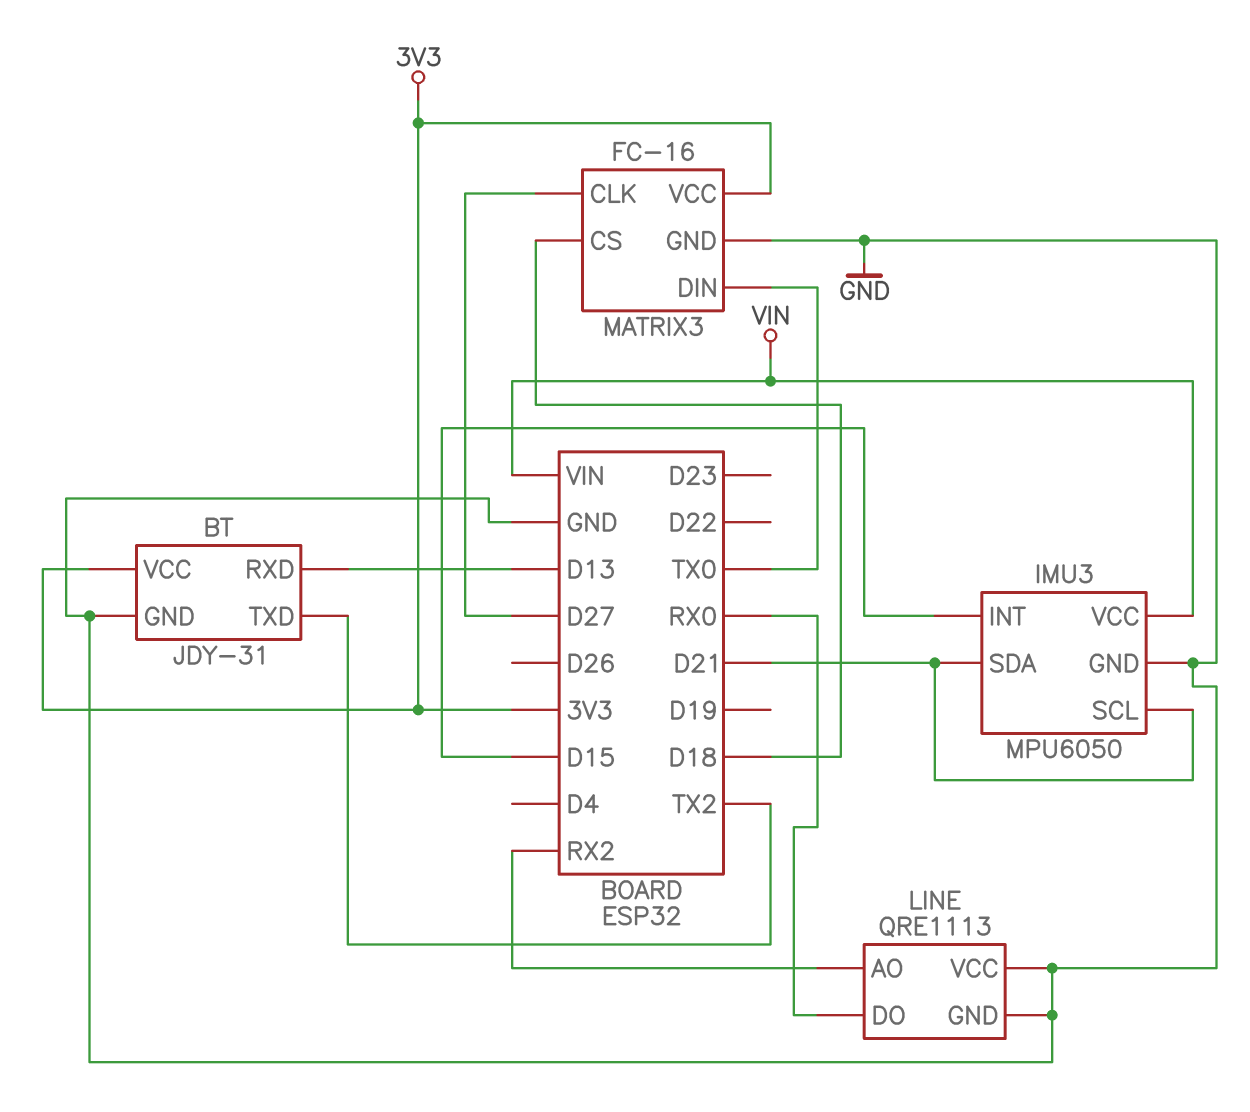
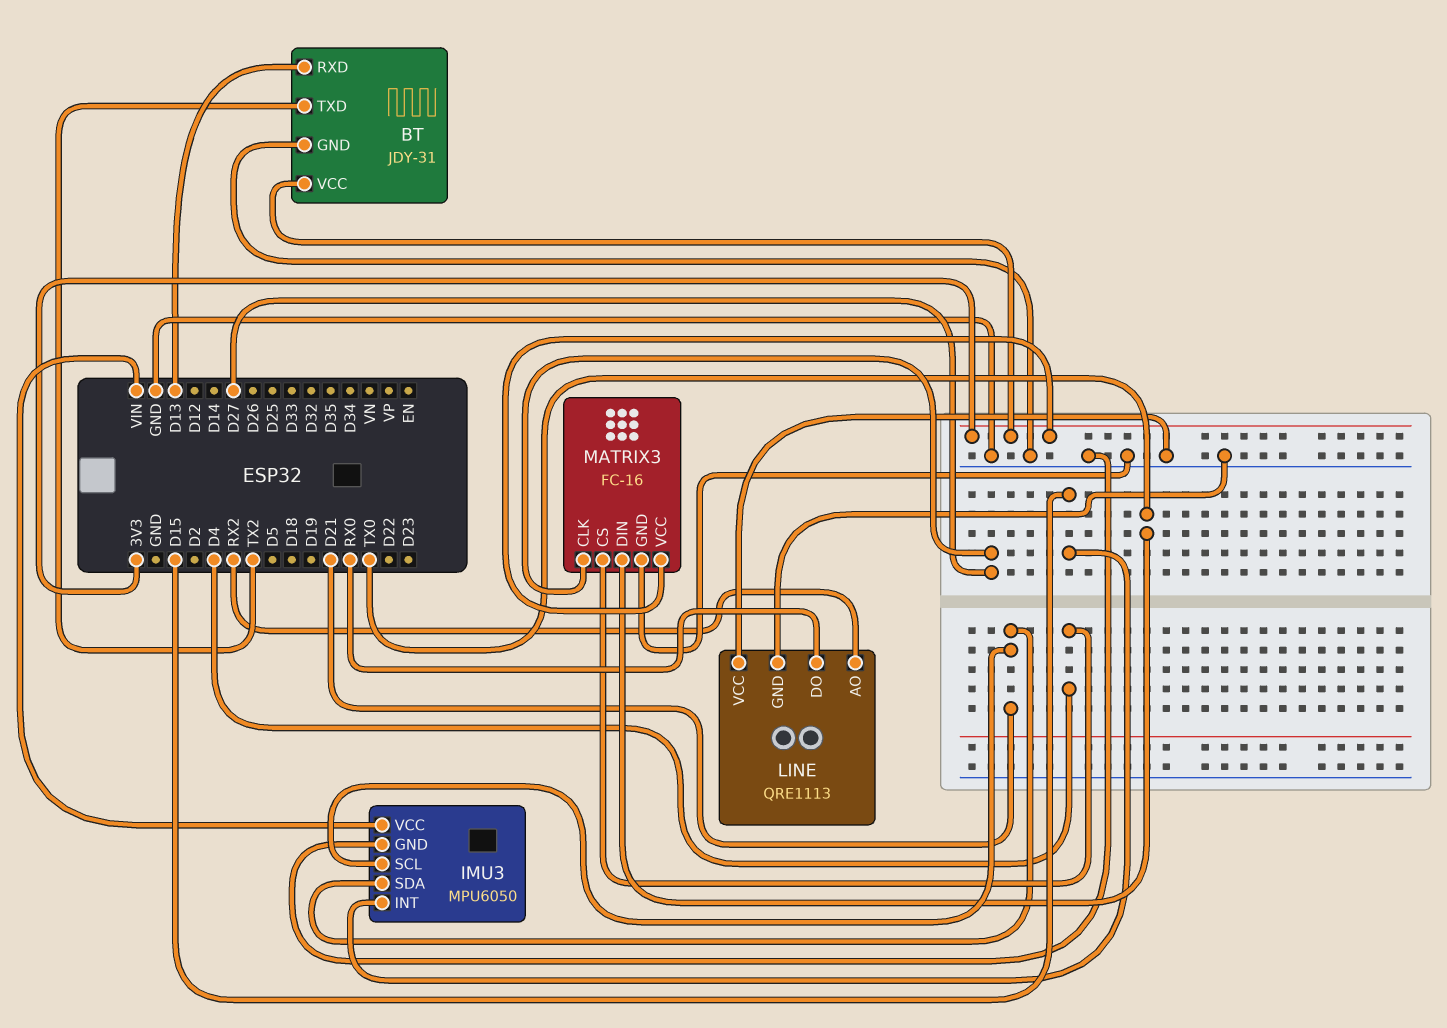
MATRIX3 pin CS: D18 -> D4

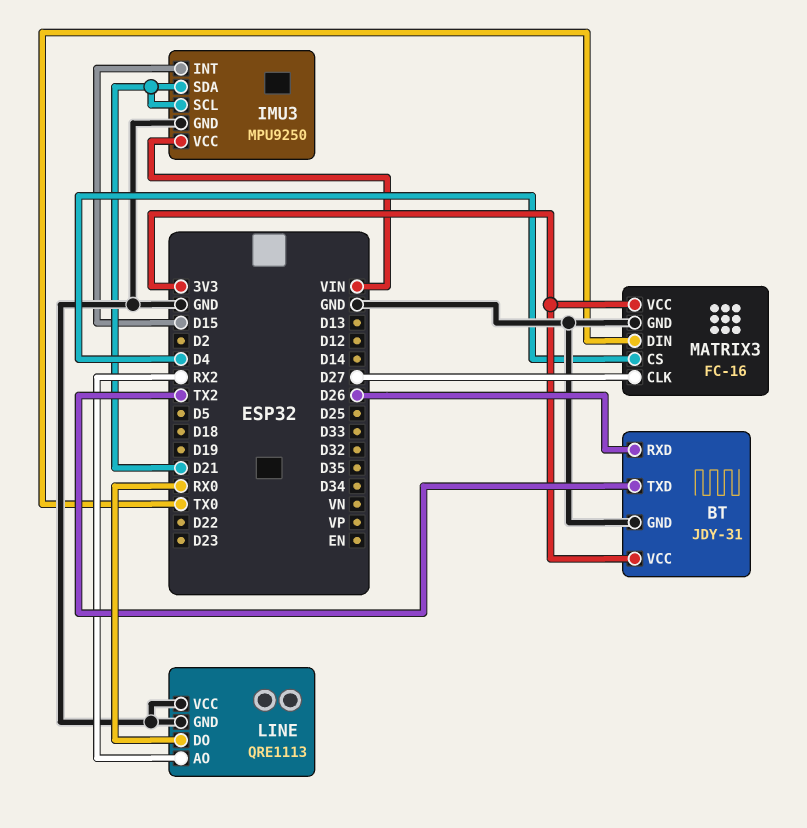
BT pin RXD: D13 -> D26
IMU3: MPU6050 -> MPU9250

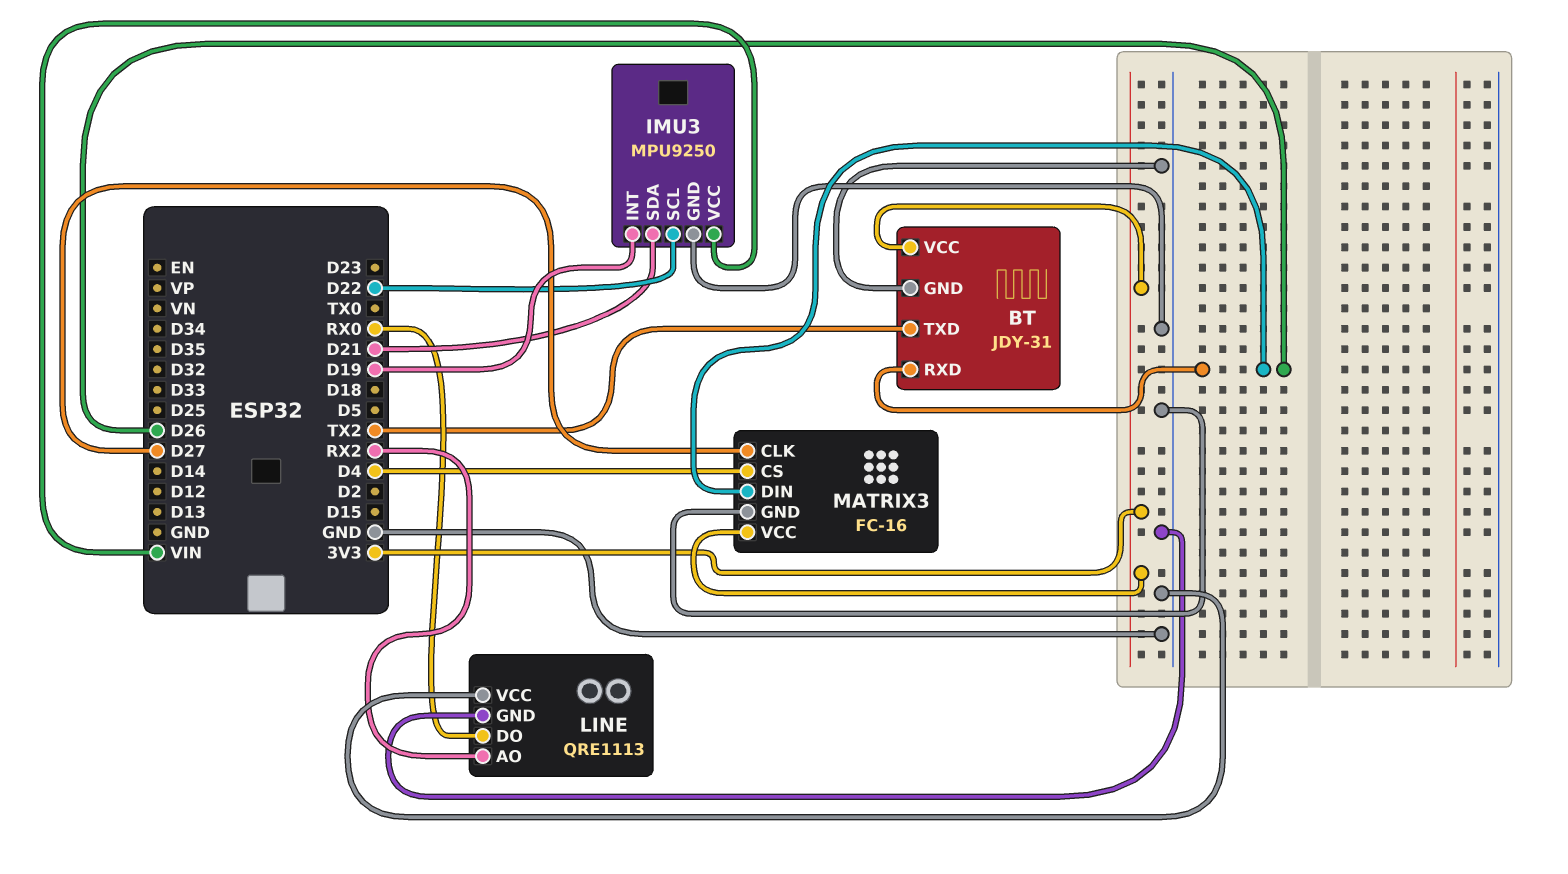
IMU3 pin INT: D15 -> D19
IMU3 pin SCL: D21 -> D22
MATRIX3 pin DIN: TX0 -> D26

